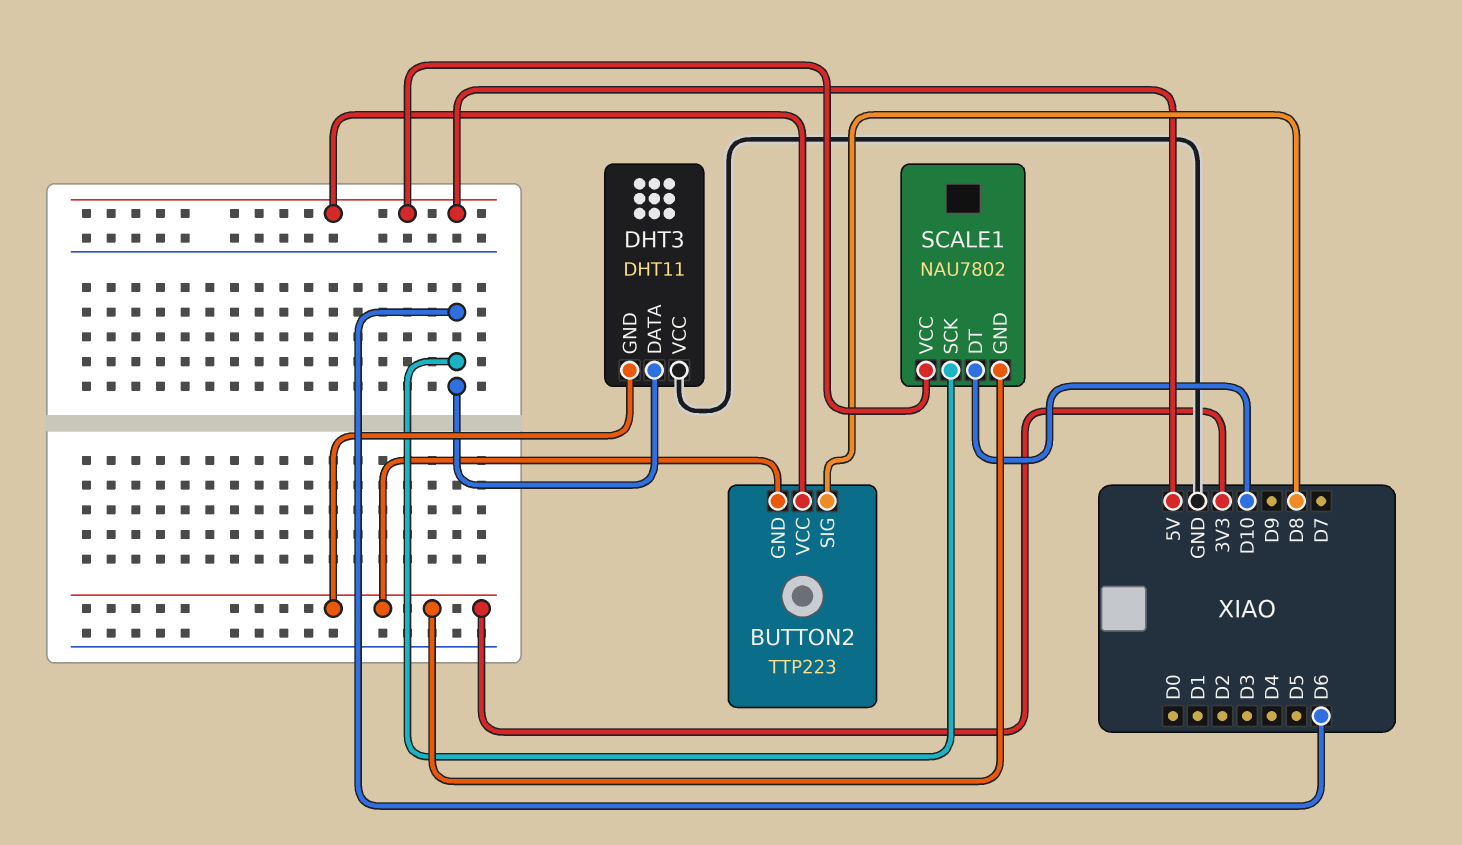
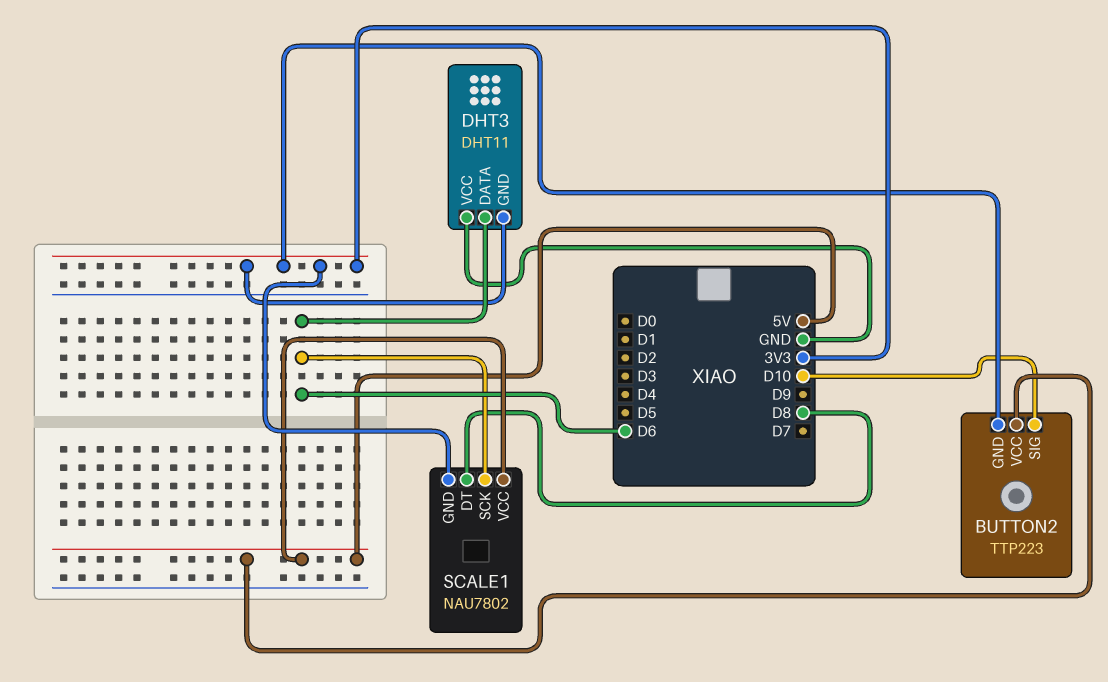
BUTTON2 pin SIG: D8 -> D10
SCALE1 pin DT: D10 -> D8

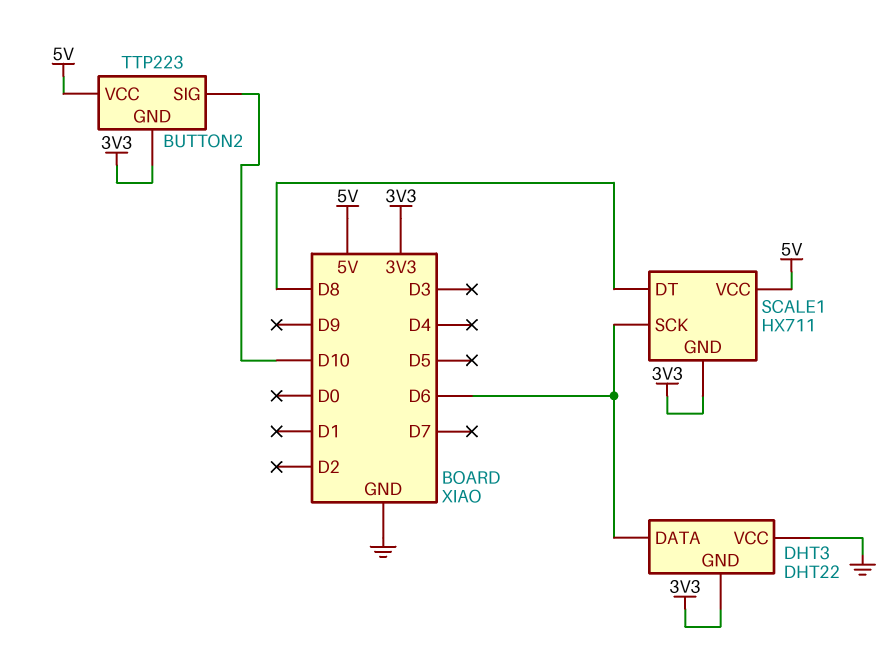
DHT3: DHT11 -> DHT22
SCALE1: NAU7802 -> HX711

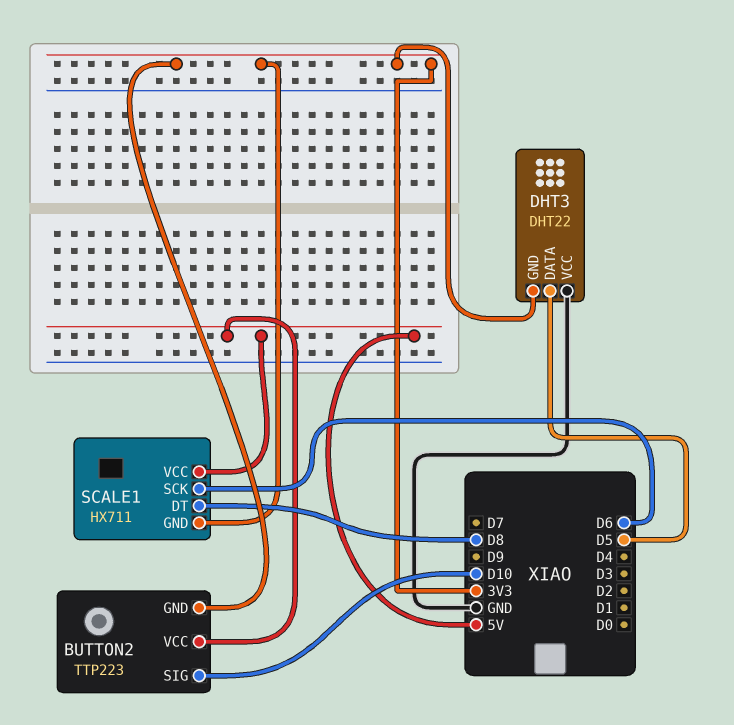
DHT3 pin DATA: D6 -> D5

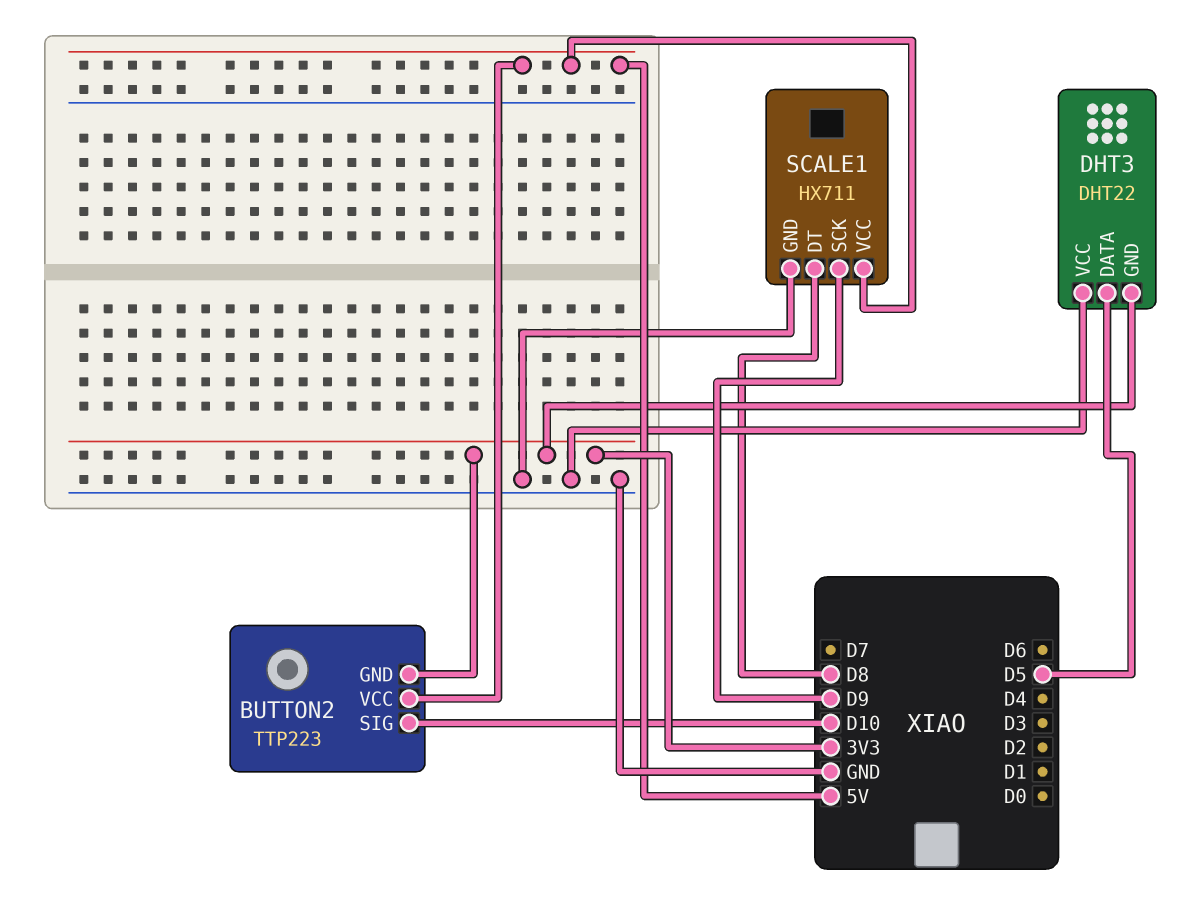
SCALE1 pin GND: 3V3 -> GND
SCALE1 pin SCK: D6 -> D9

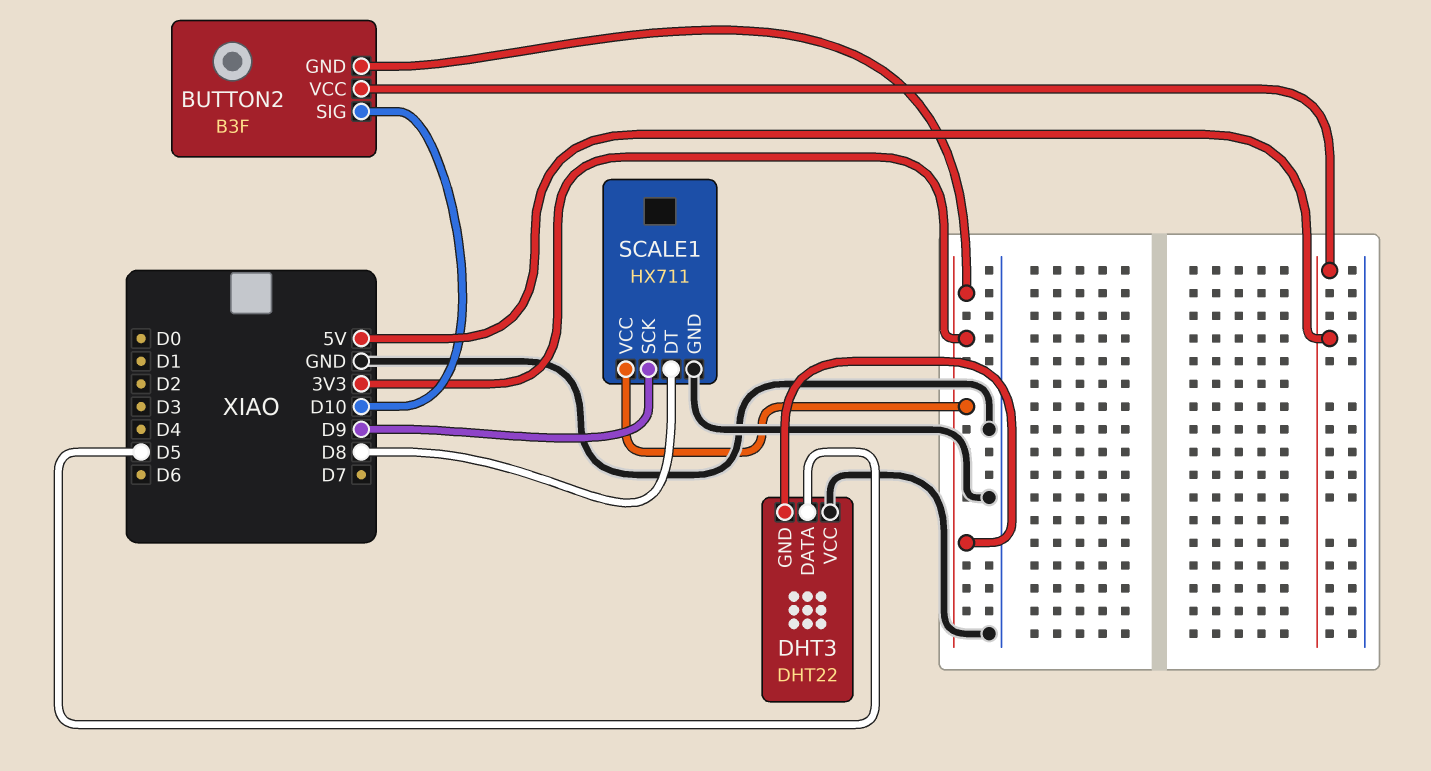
BUTTON2: TTP223 -> B3F
SCALE1 pin VCC: 5V -> 3V3

